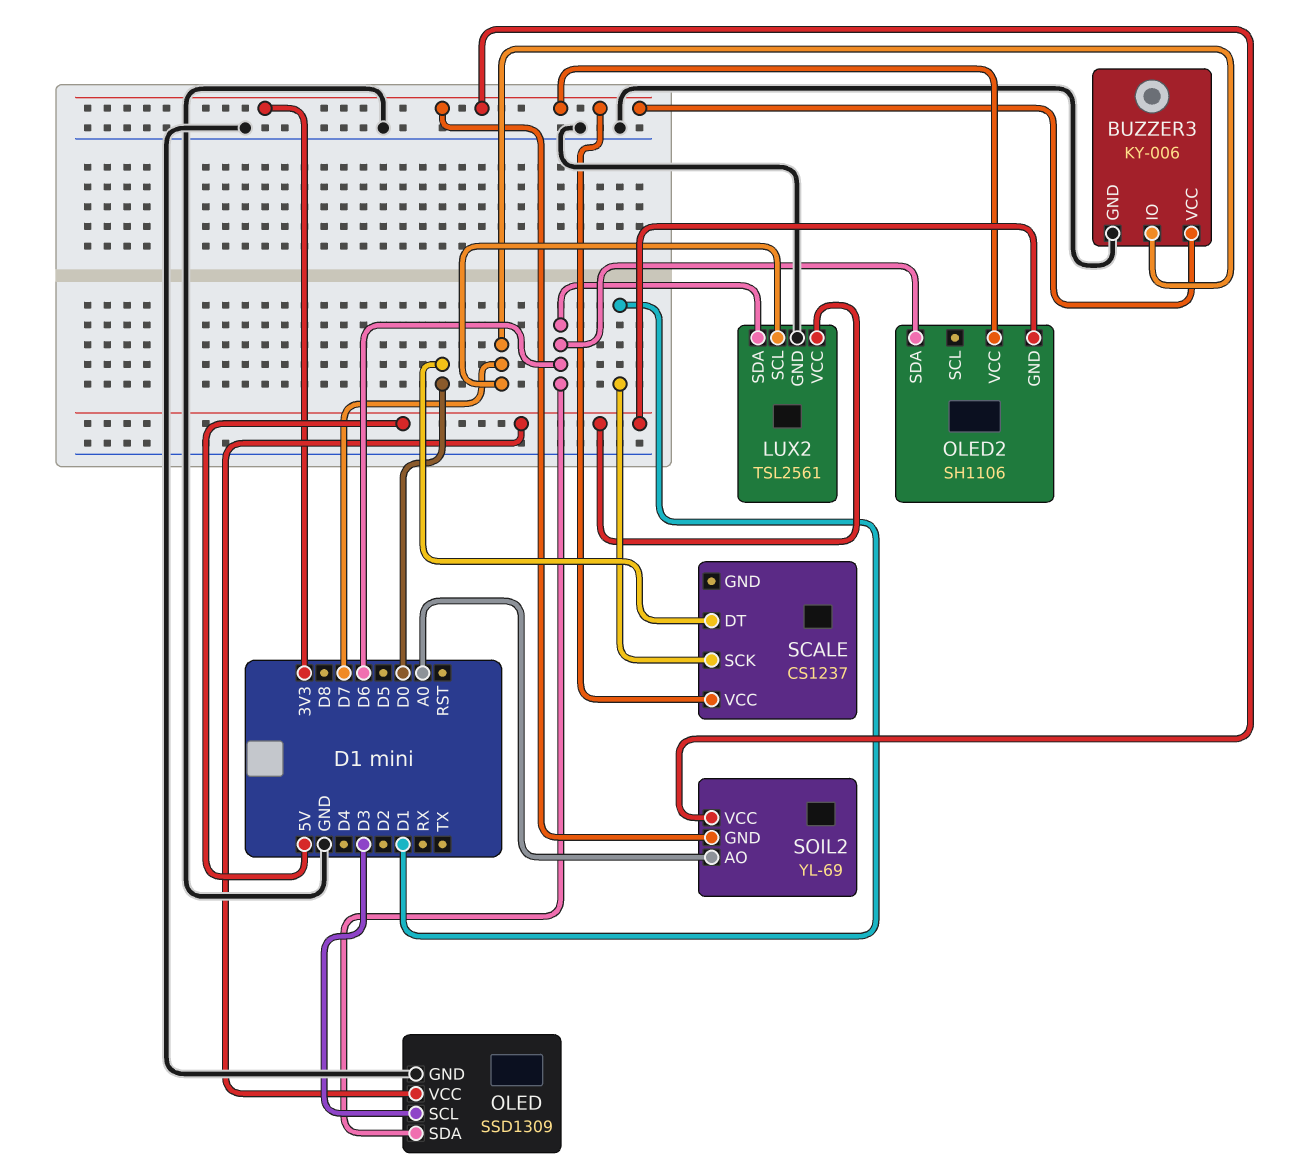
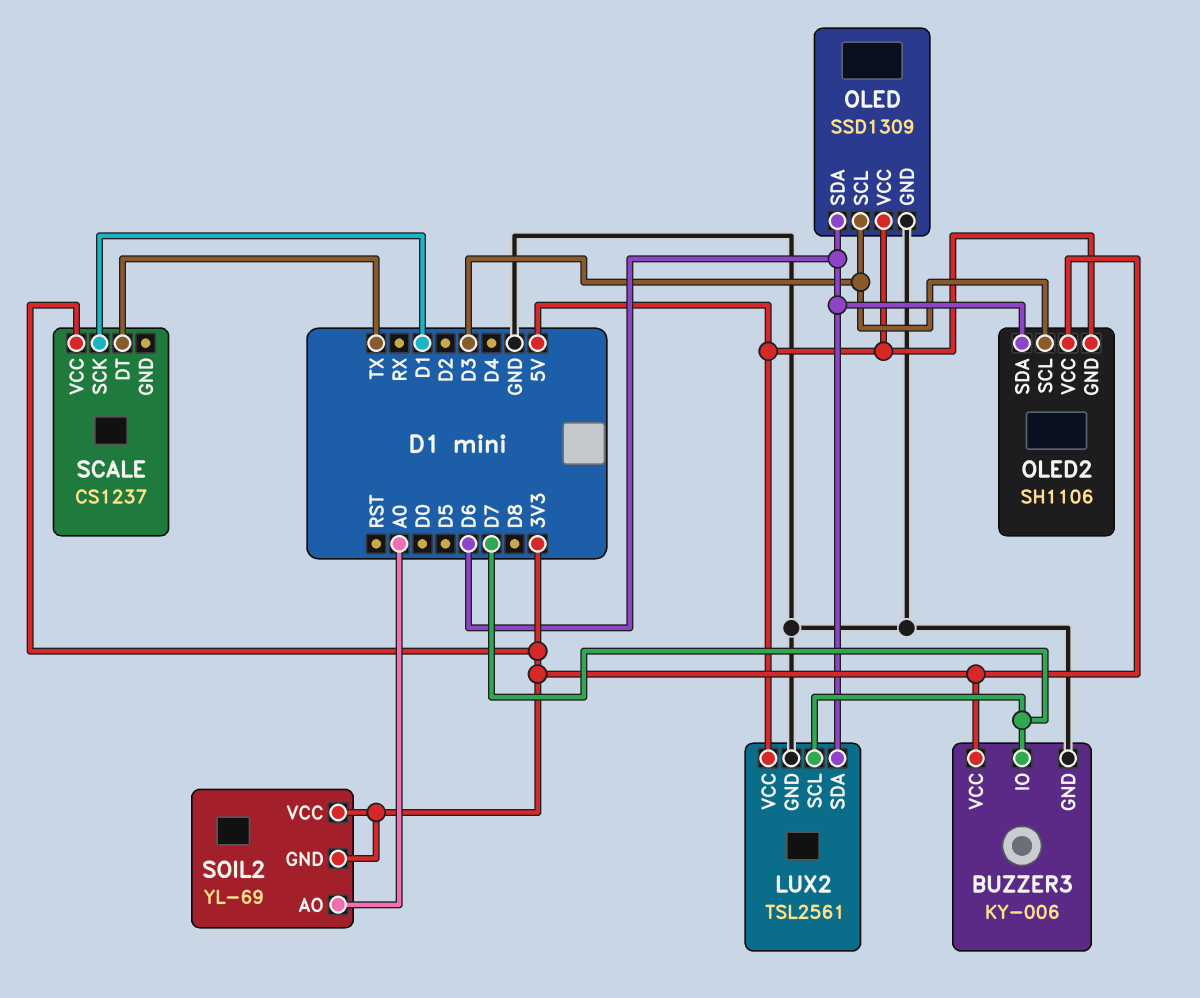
OLED2 pin SCL: none -> D3
SCALE pin DT: D0 -> TX

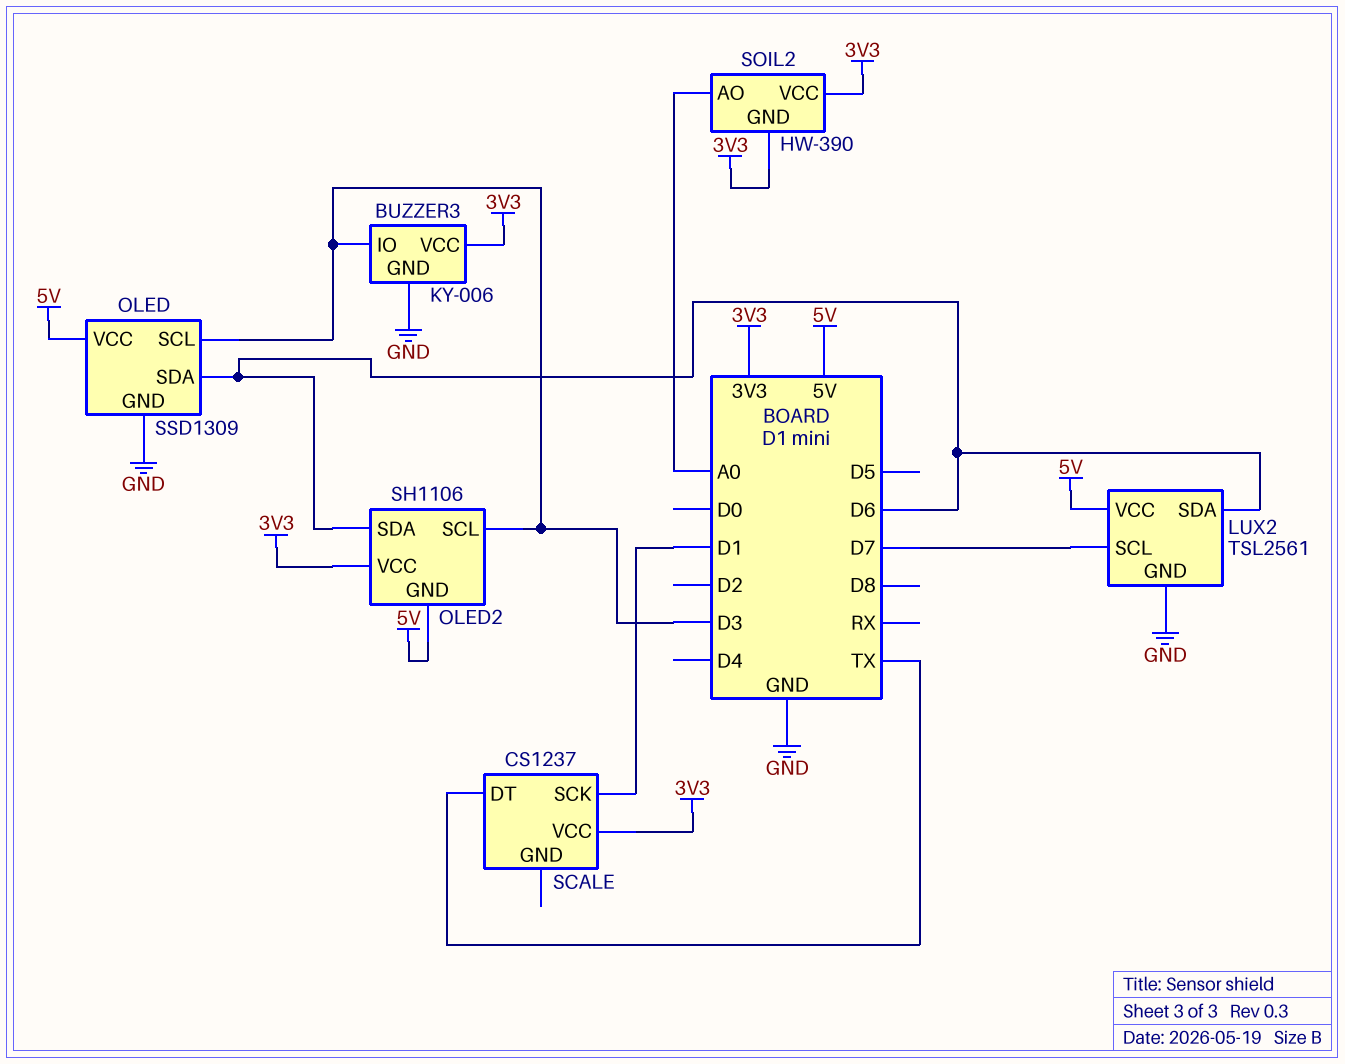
BUZZER3 pin IO: D7 -> D3
SOIL2: YL-69 -> HW-390

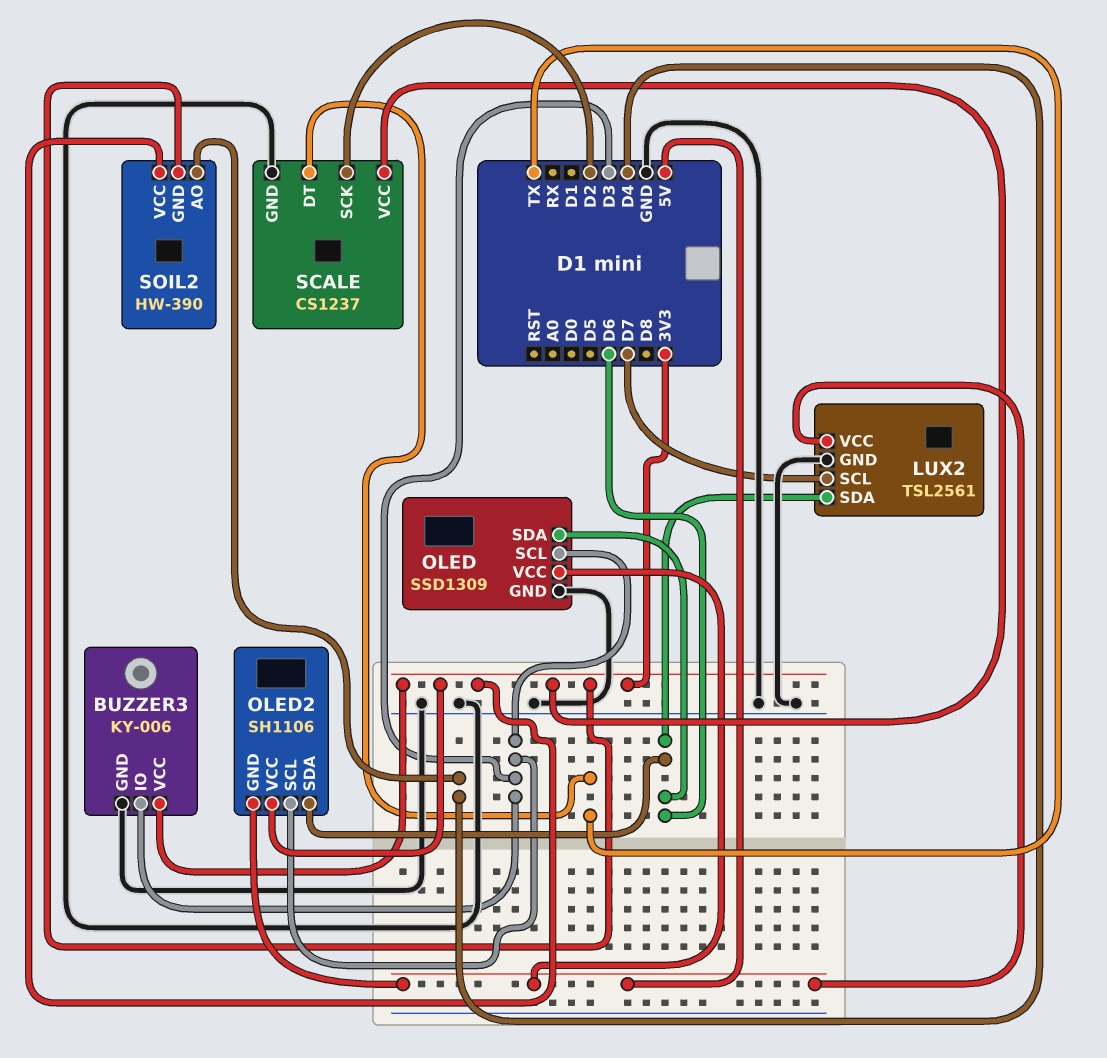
SCALE pin GND: none -> GND
SCALE pin SCK: D1 -> D2
SOIL2 pin AO: A0 -> D4

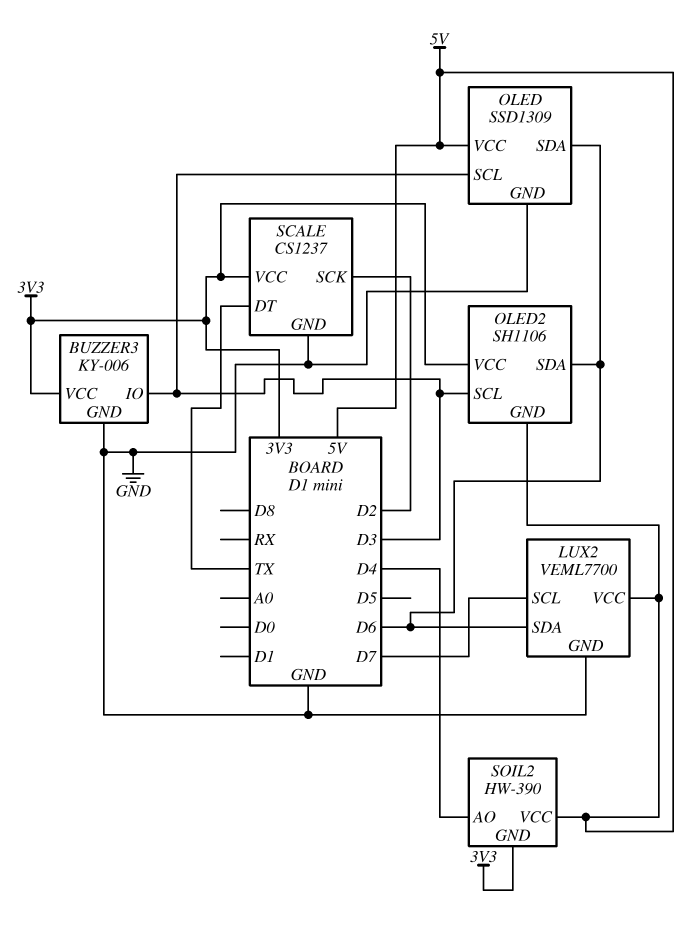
LUX2: TSL2561 -> VEML7700
SOIL2 pin VCC: 3V3 -> 5V

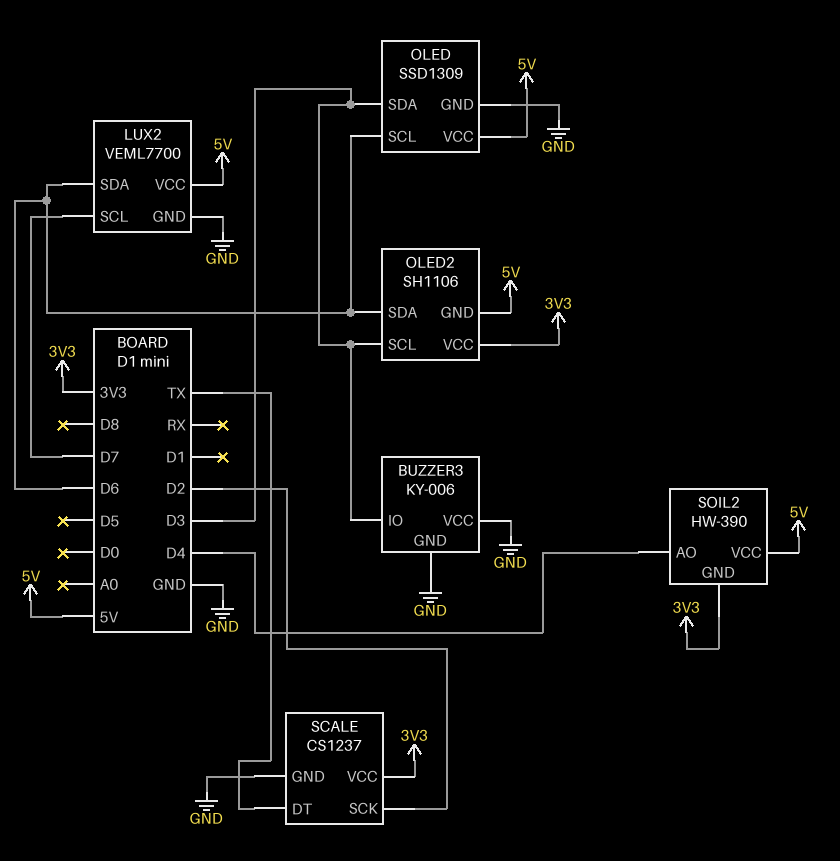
BUZZER3 pin VCC: 3V3 -> GND
OLED pin SCL: D3 -> D6
OLED pin SDA: D6 -> D3

